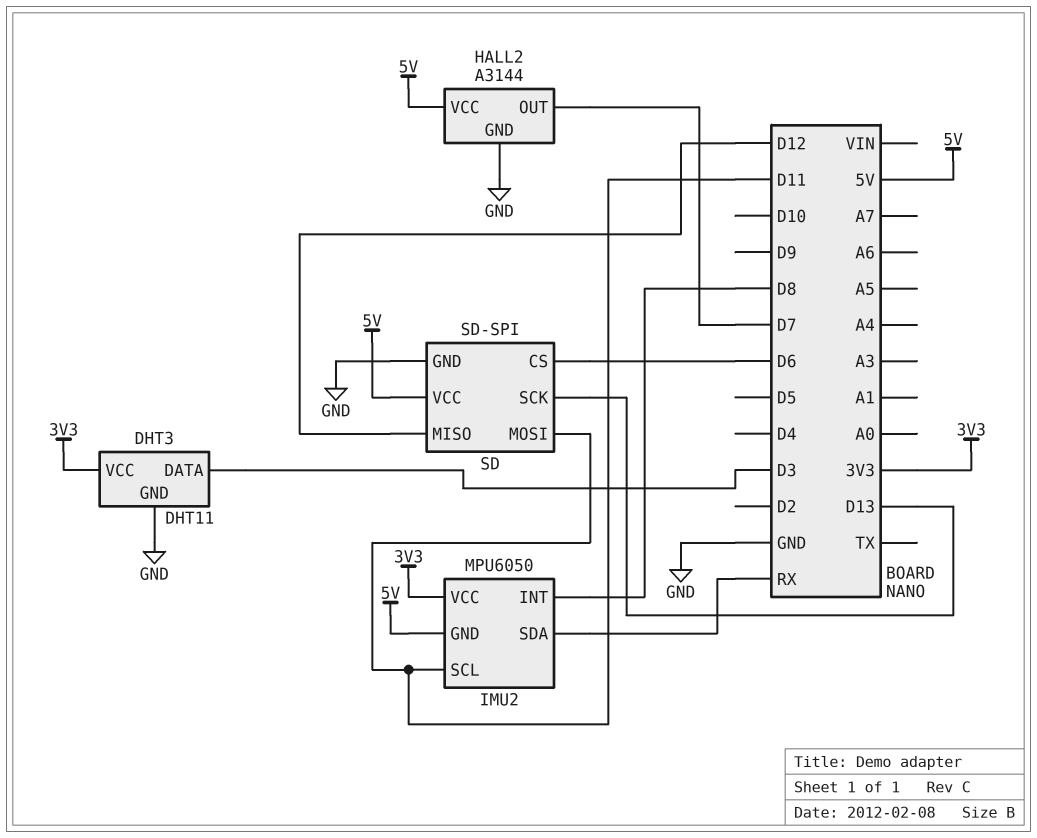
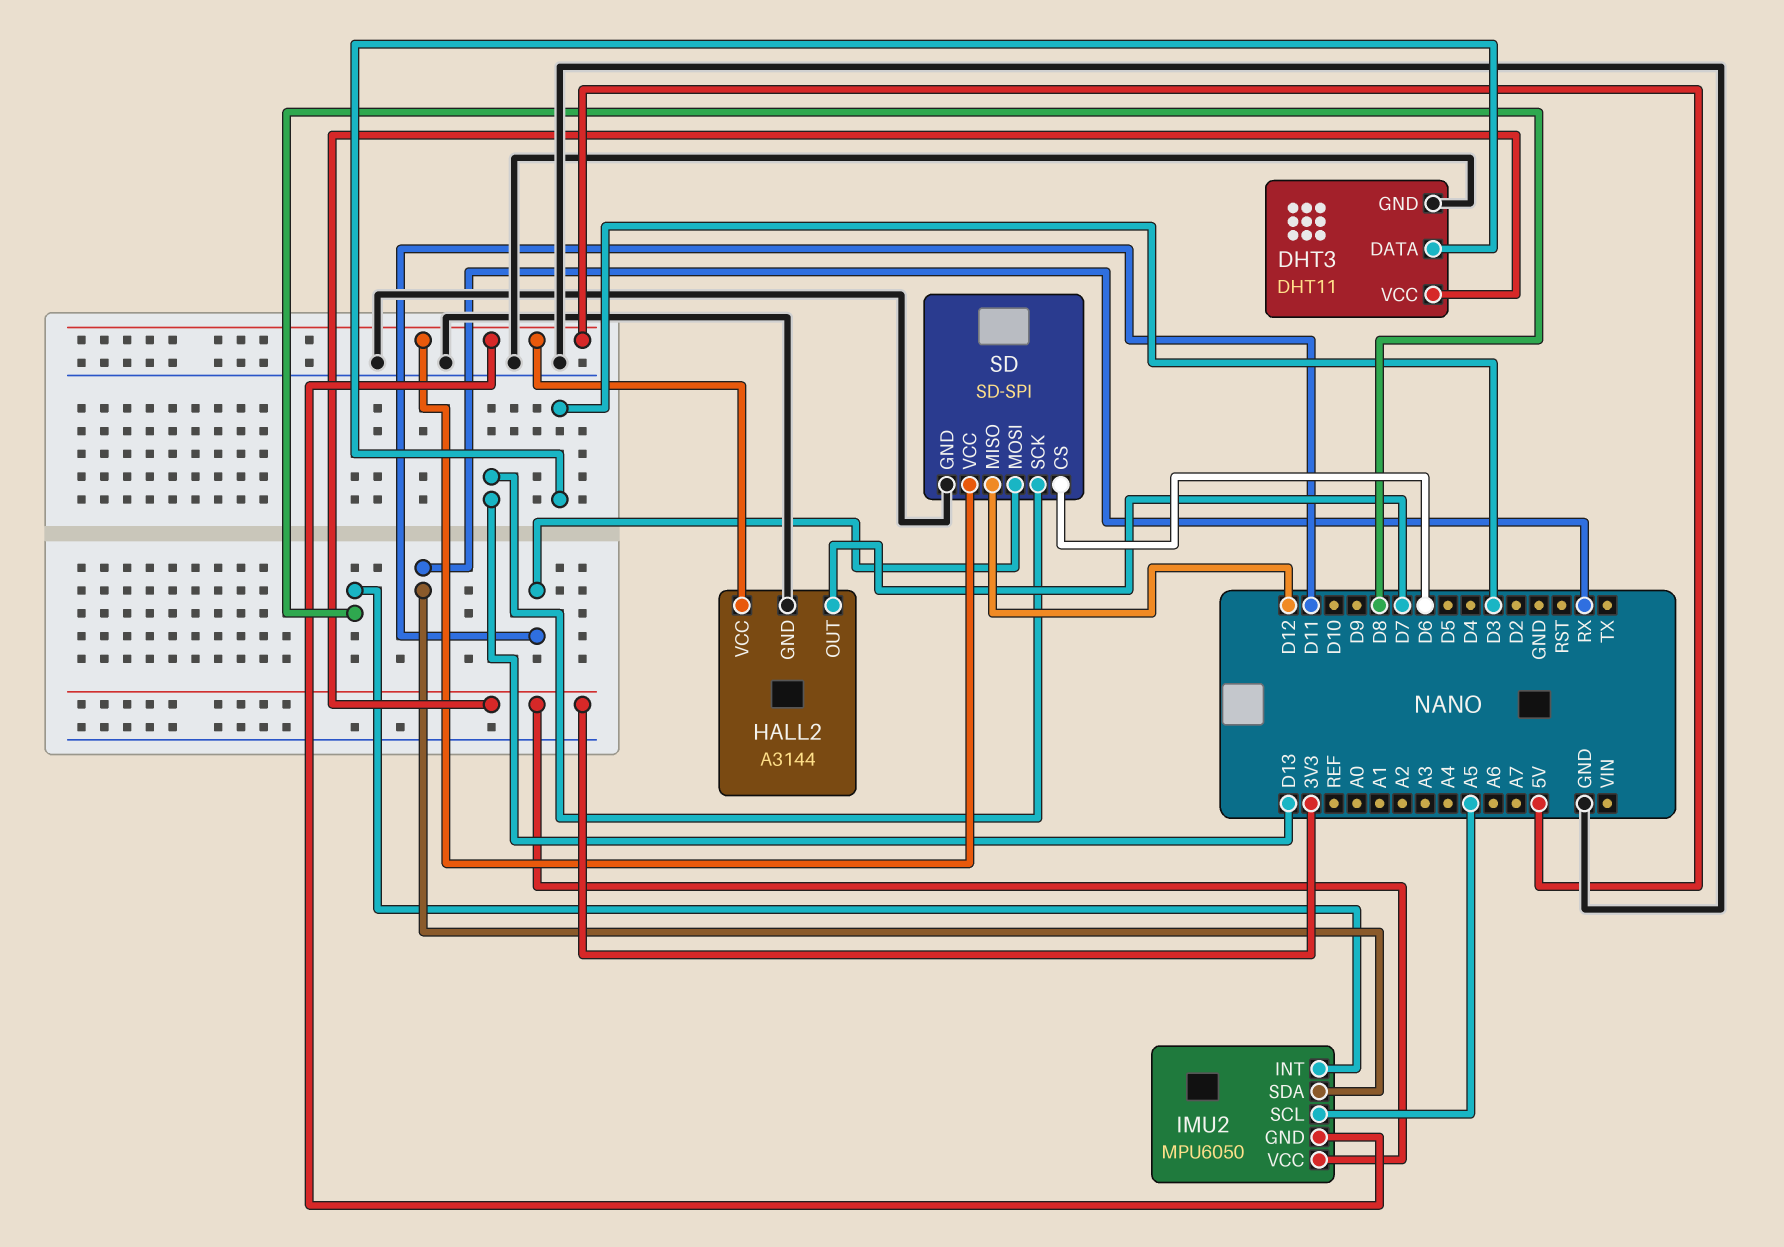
IMU2 pin SCL: D11 -> A5

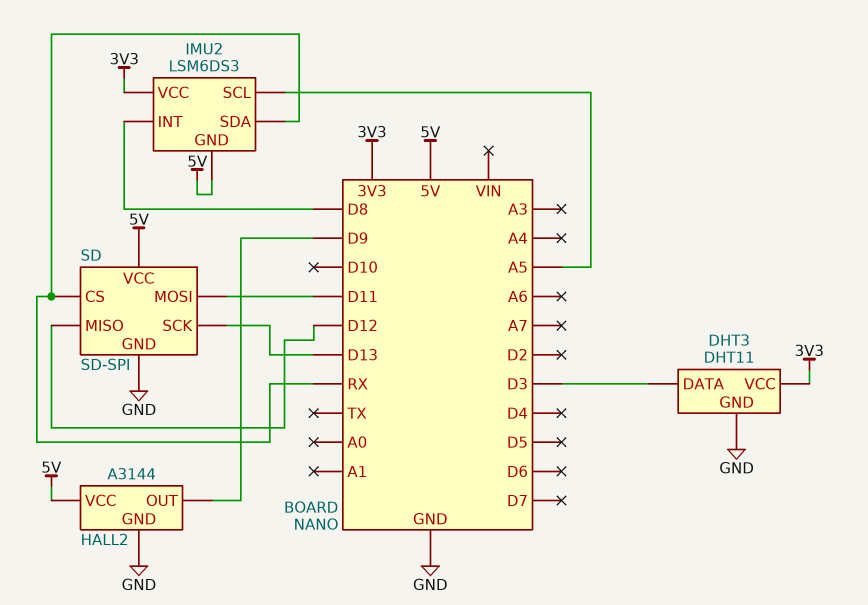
HALL2 pin OUT: D7 -> D9
IMU2: MPU6050 -> LSM6DS3
SD pin CS: D6 -> RX

